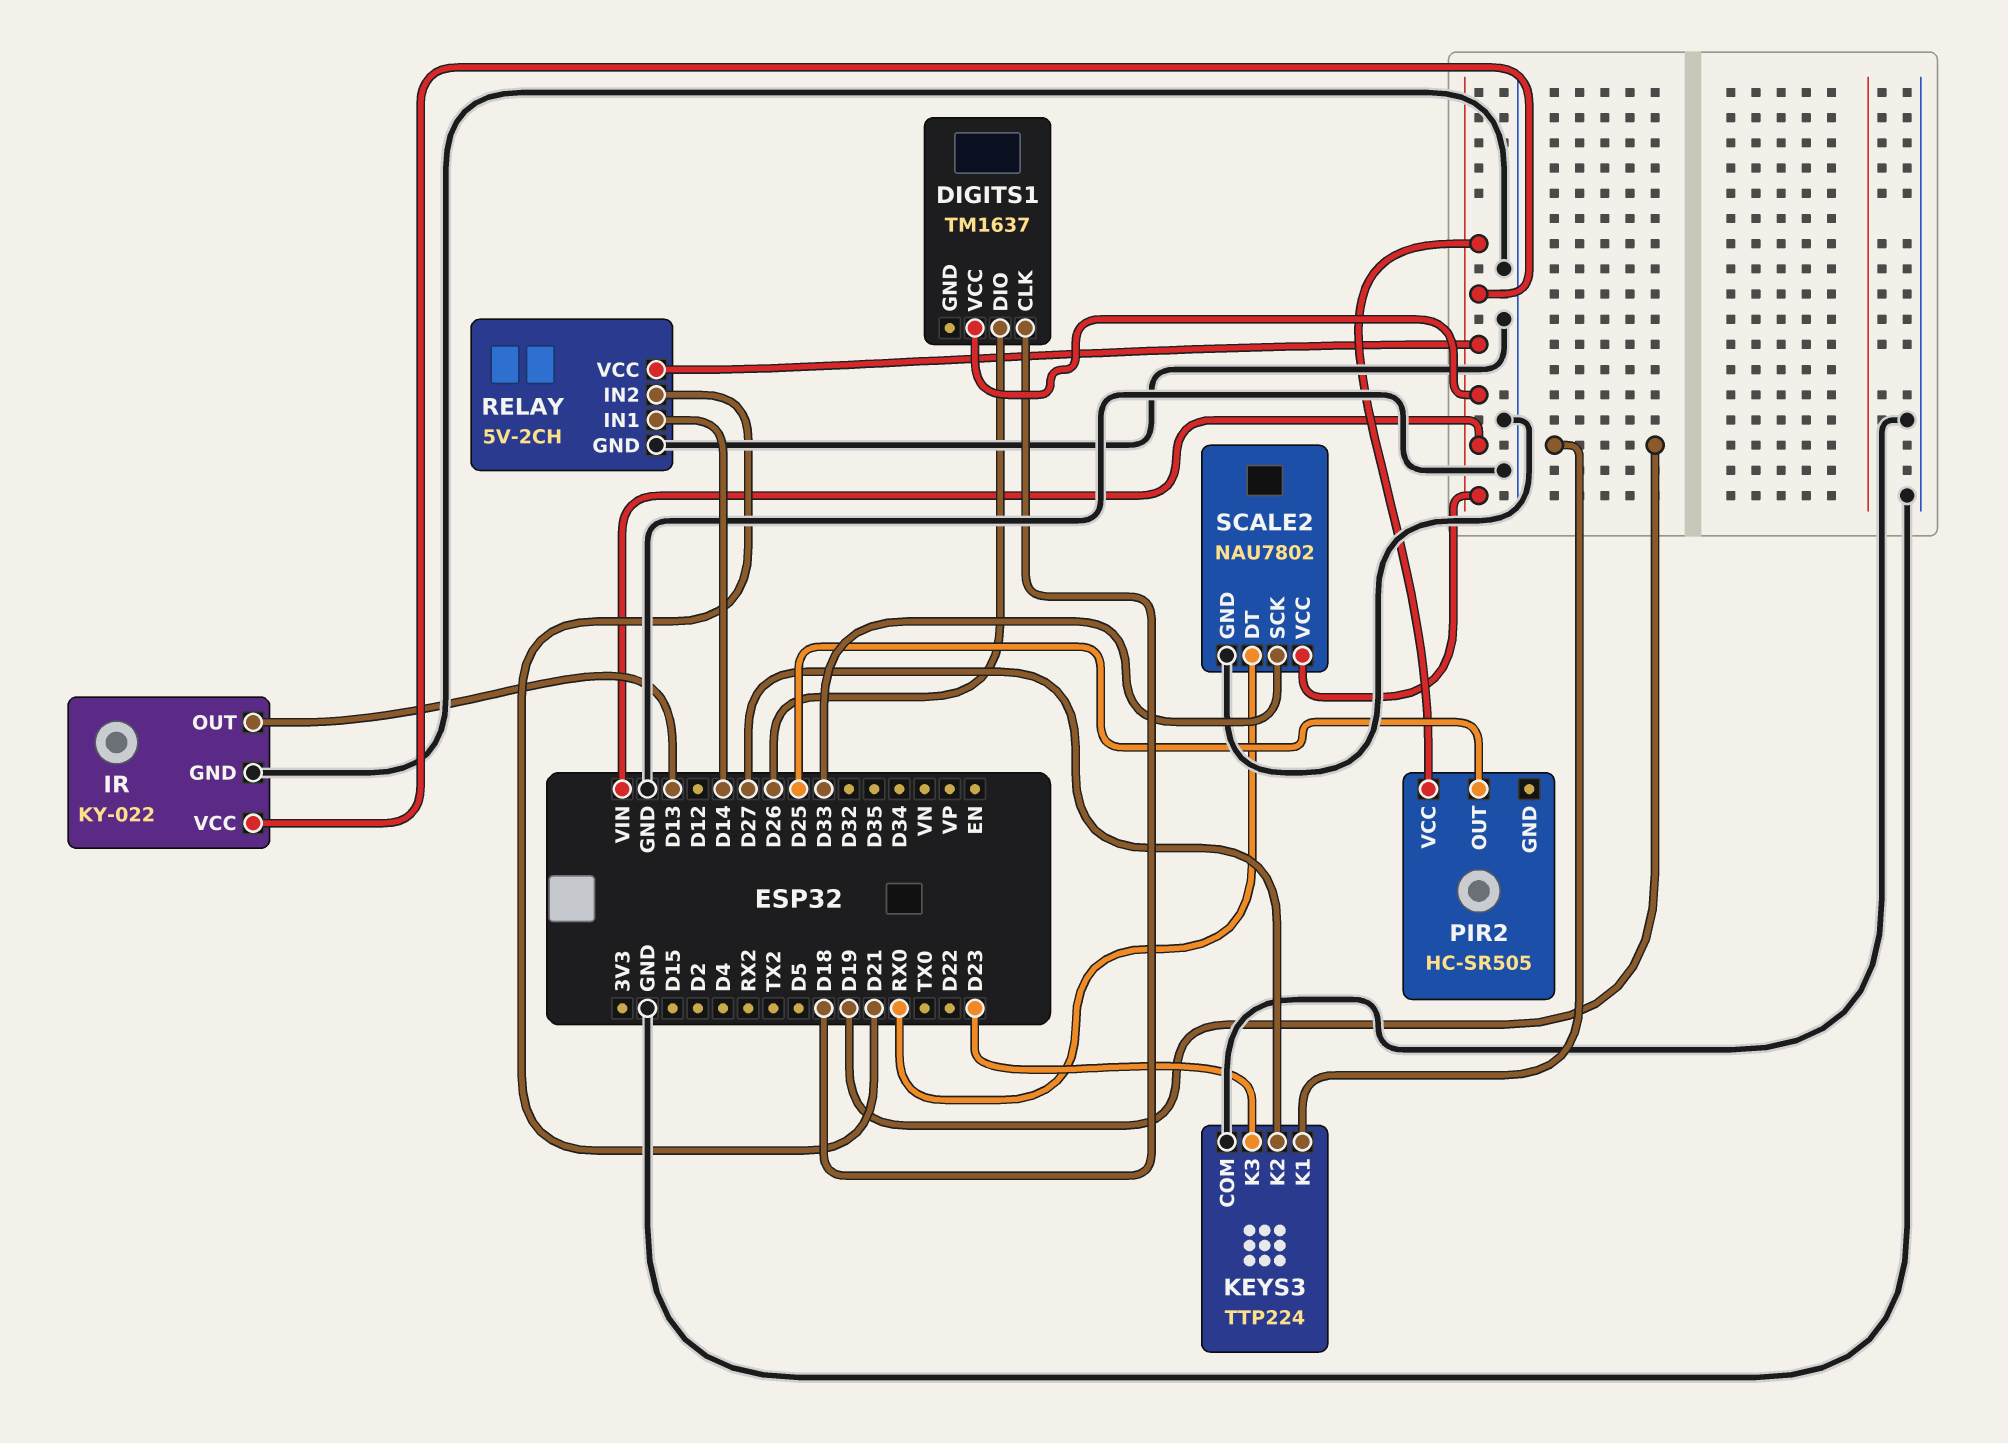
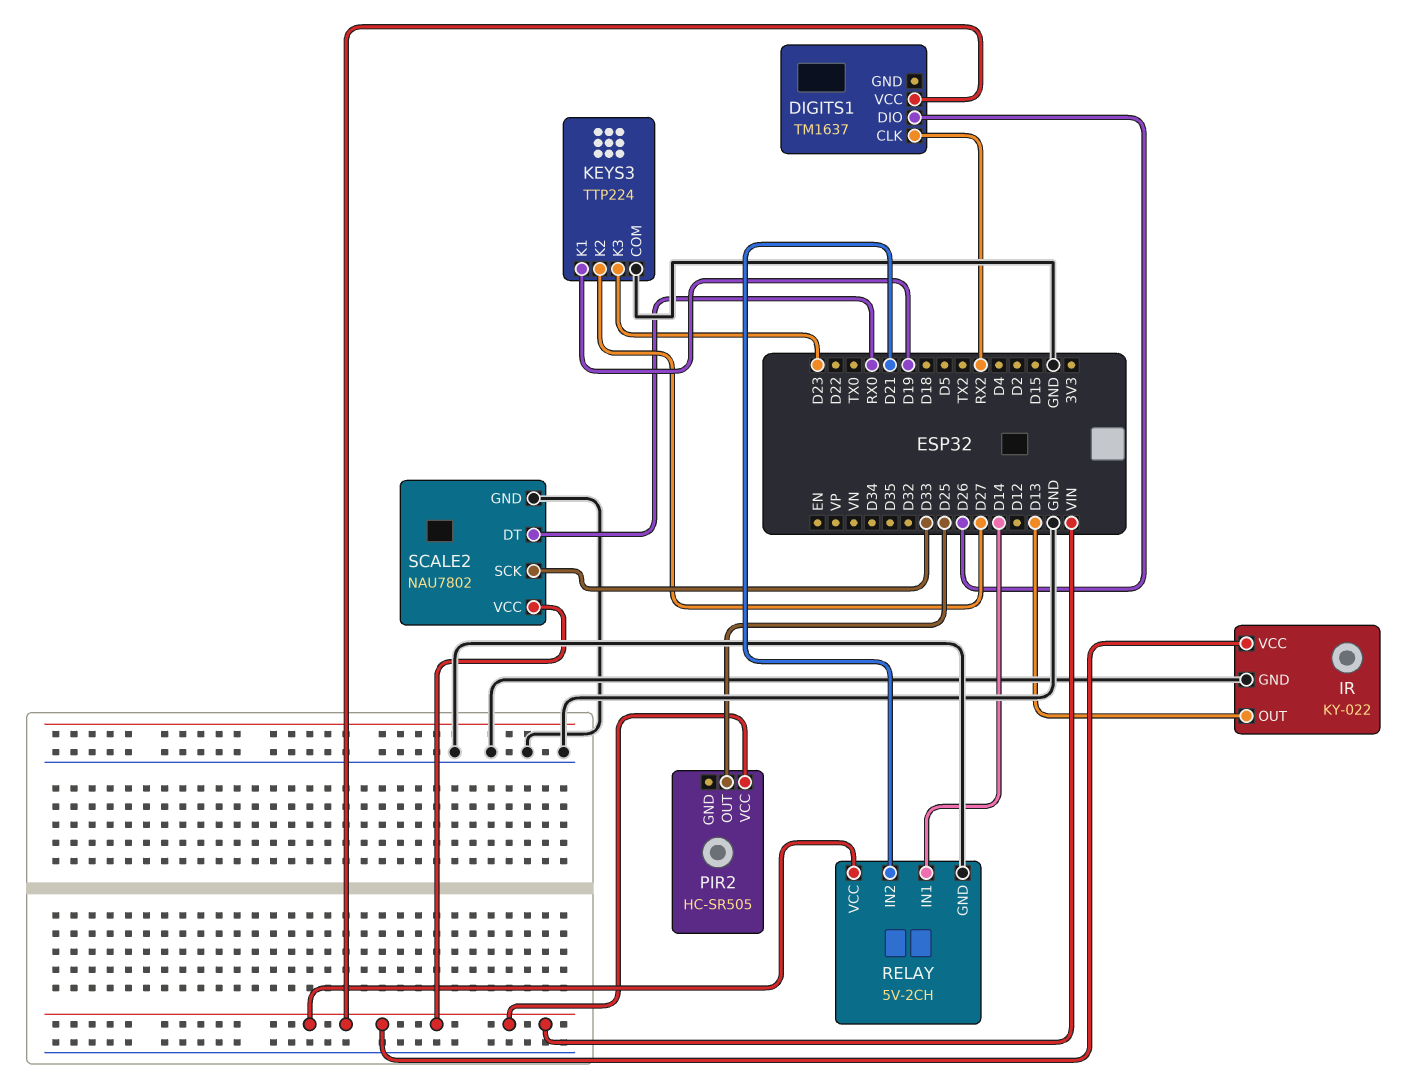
DIGITS1 pin CLK: D18 -> RX2

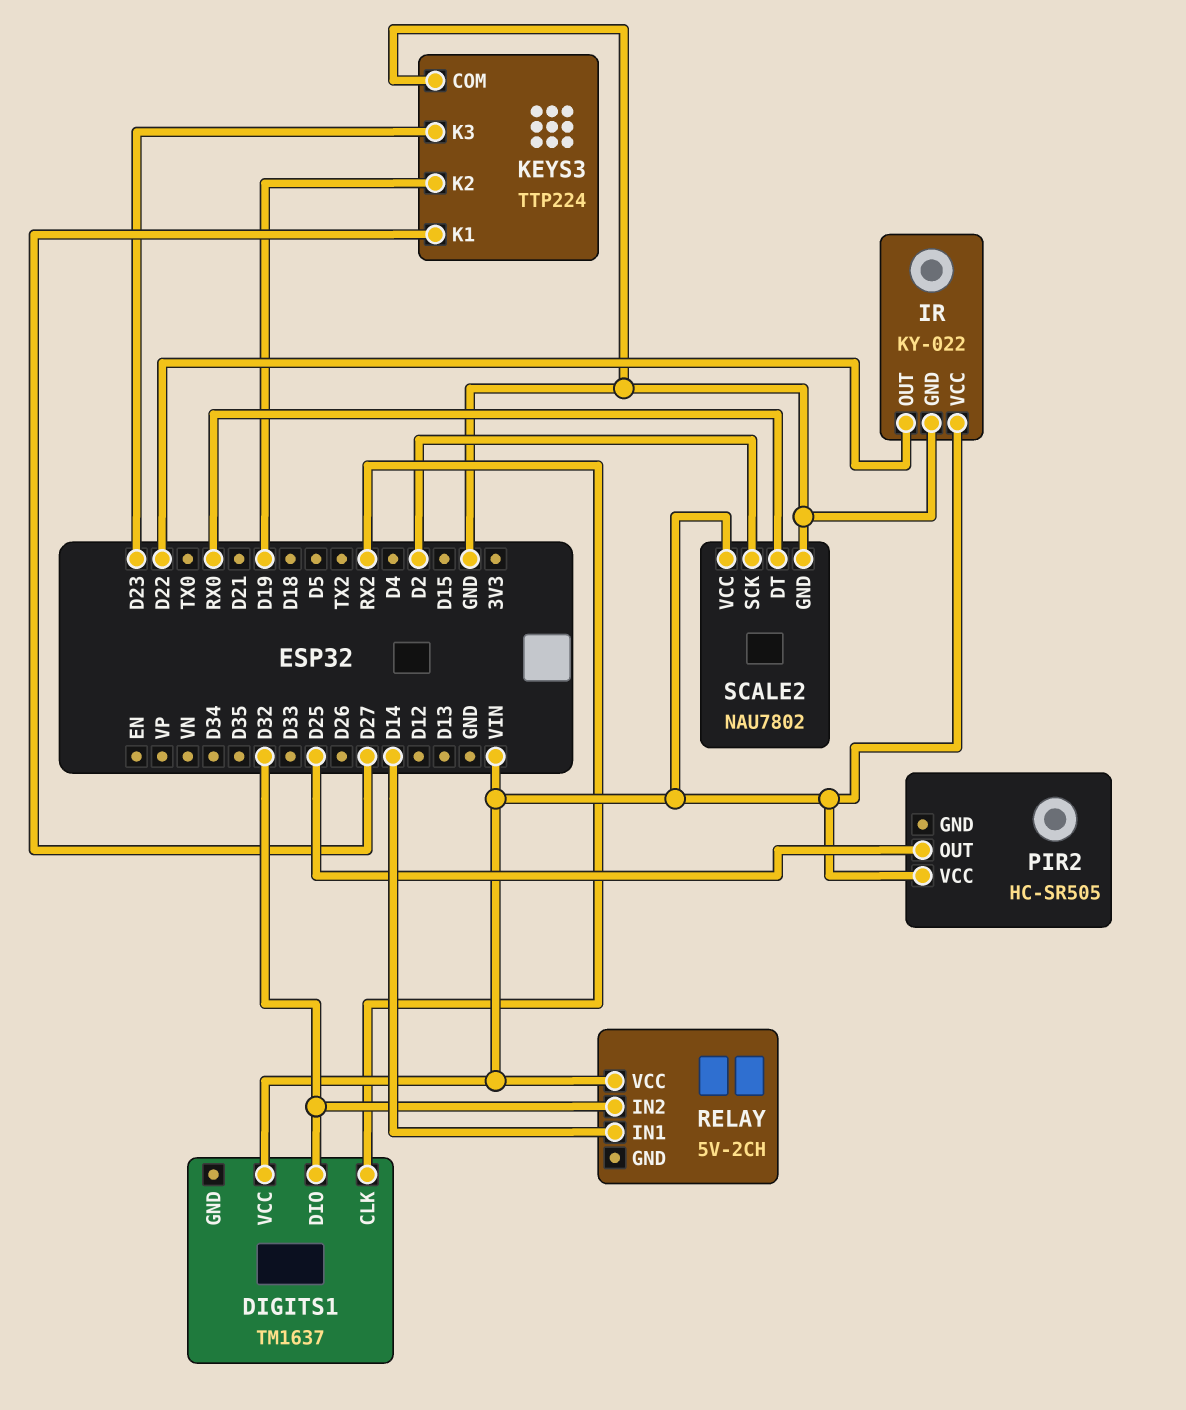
DIGITS1 pin DIO: D26 -> D32
IR pin OUT: D13 -> D22
KEYS3 pin K1: D19 -> D27
KEYS3 pin K2: D27 -> D19
RELAY pin GND: GND -> none
RELAY pin IN2: D21 -> D32
SCALE2 pin SCK: D33 -> D2

